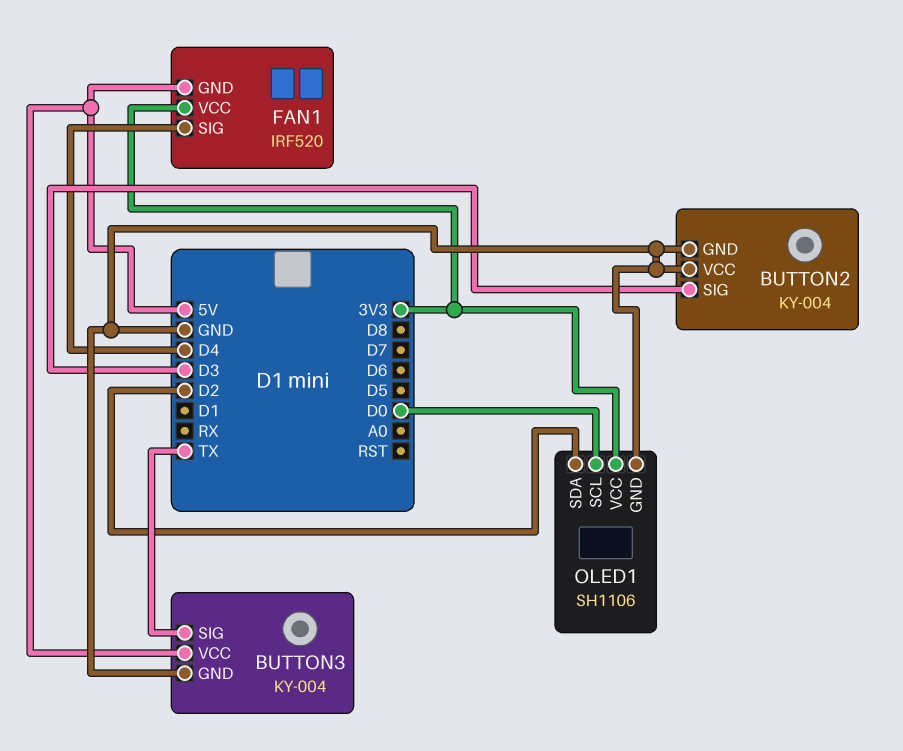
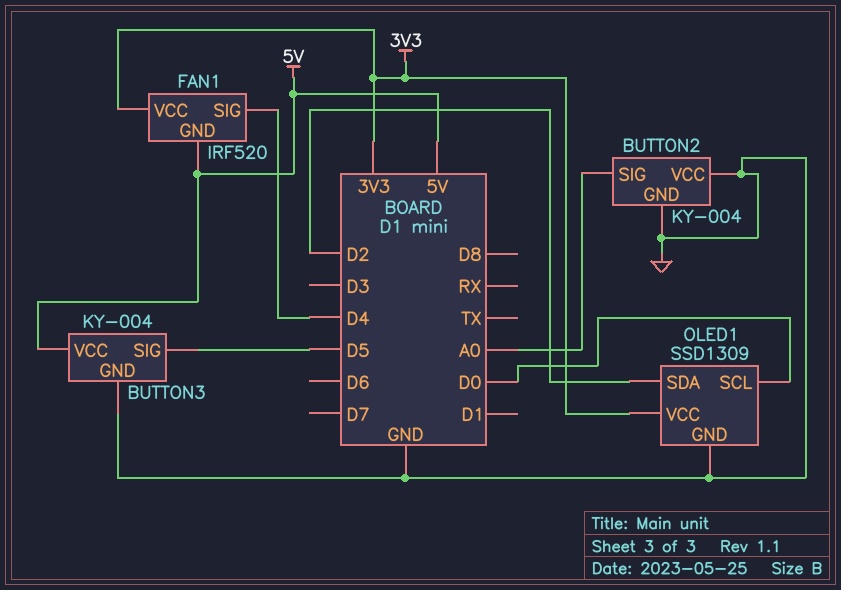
BUTTON2 pin SIG: D3 -> A0
BUTTON3 pin SIG: TX -> D5
OLED1: SH1106 -> SSD1309

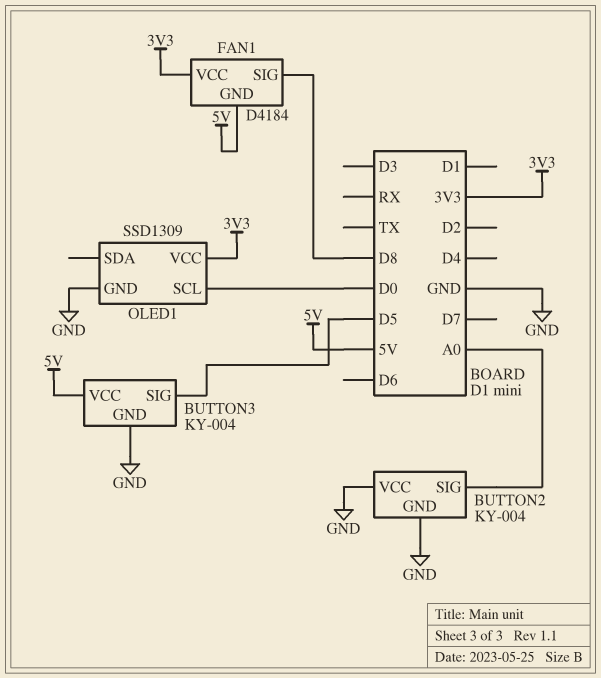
FAN1: IRF520 -> D4184
FAN1 pin SIG: D4 -> D8
OLED1 pin SDA: D2 -> none

